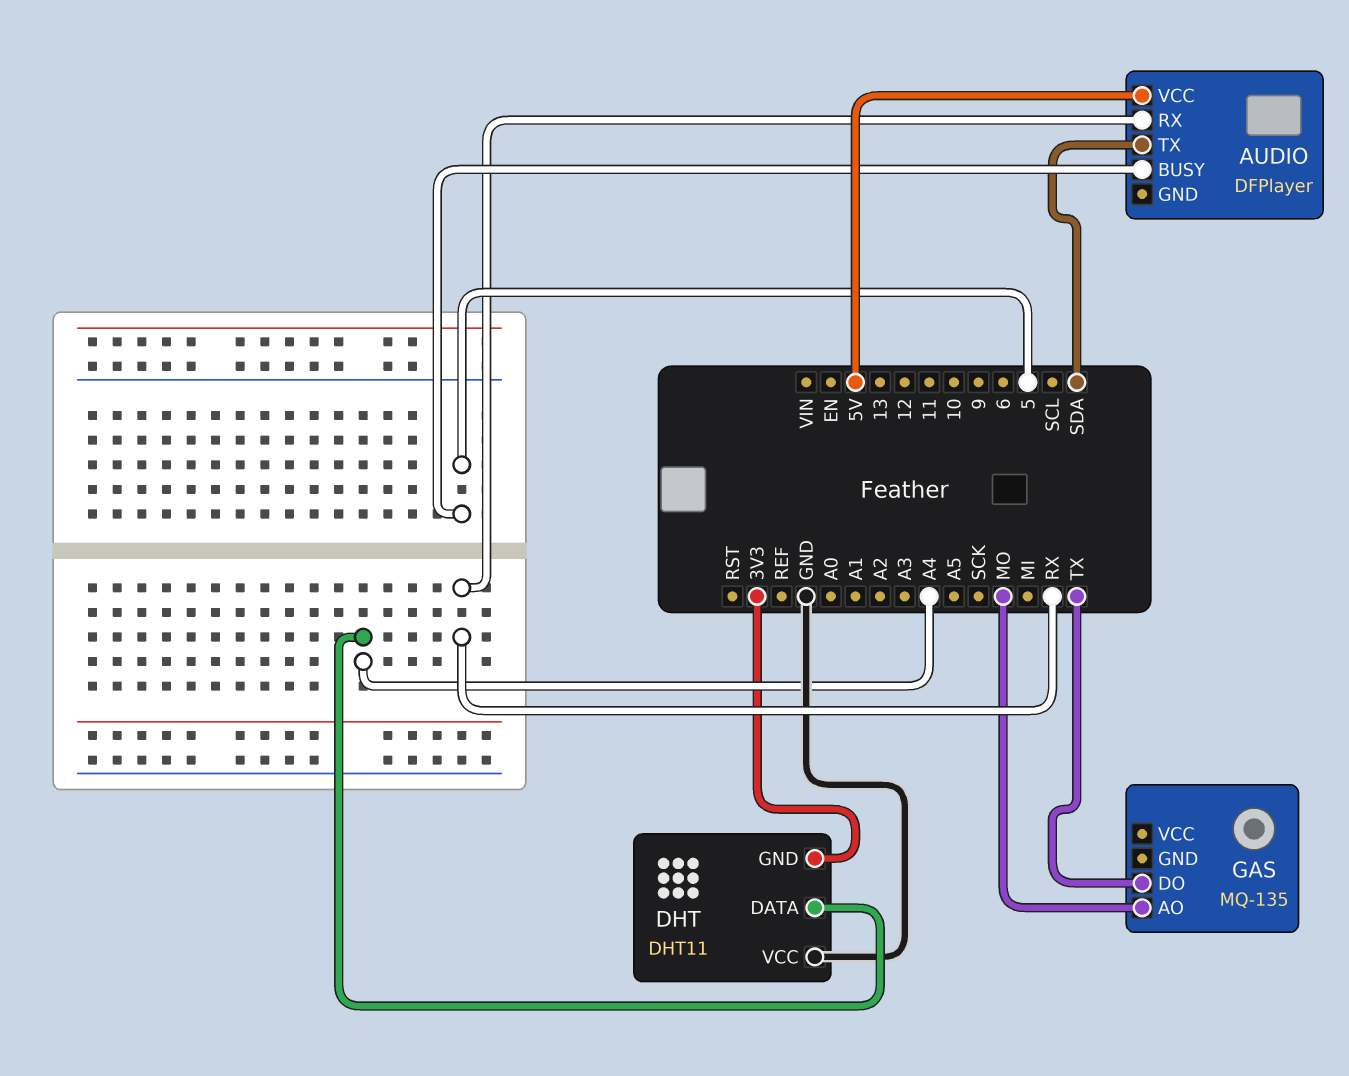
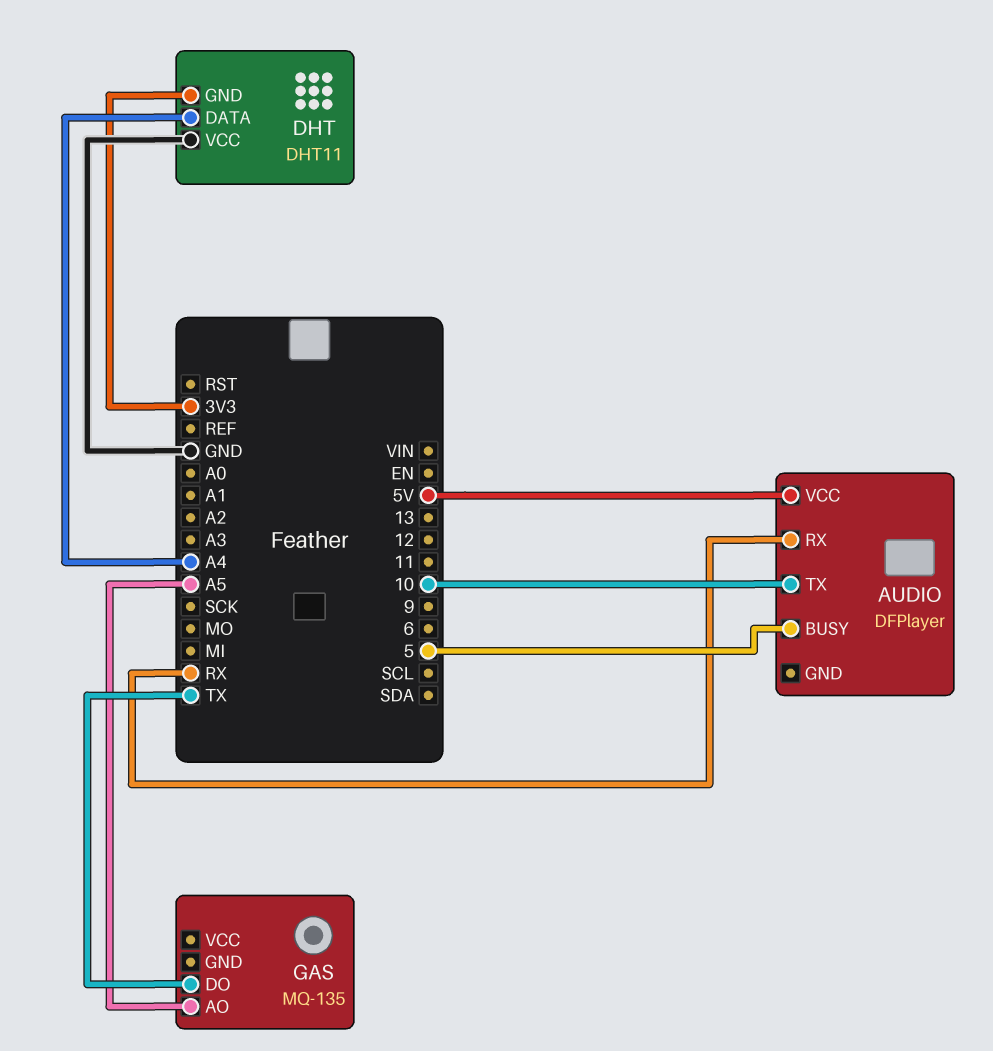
AUDIO pin TX: SDA -> 10
GAS pin AO: MO -> A5

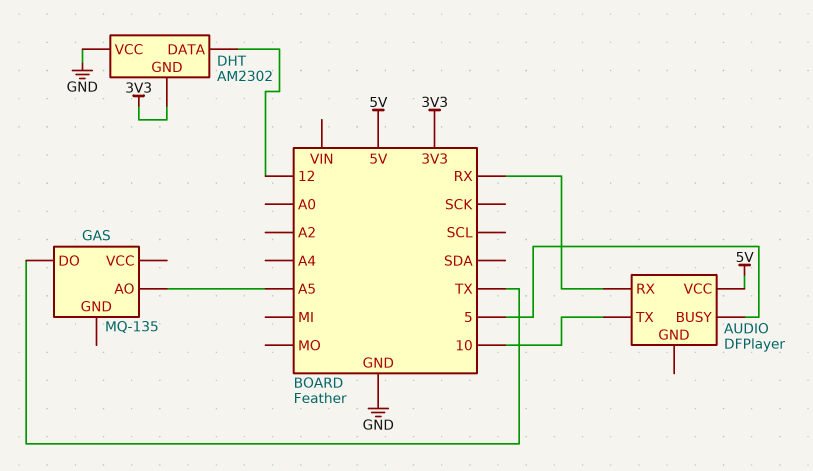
DHT: DHT11 -> AM2302
DHT pin DATA: A4 -> 12

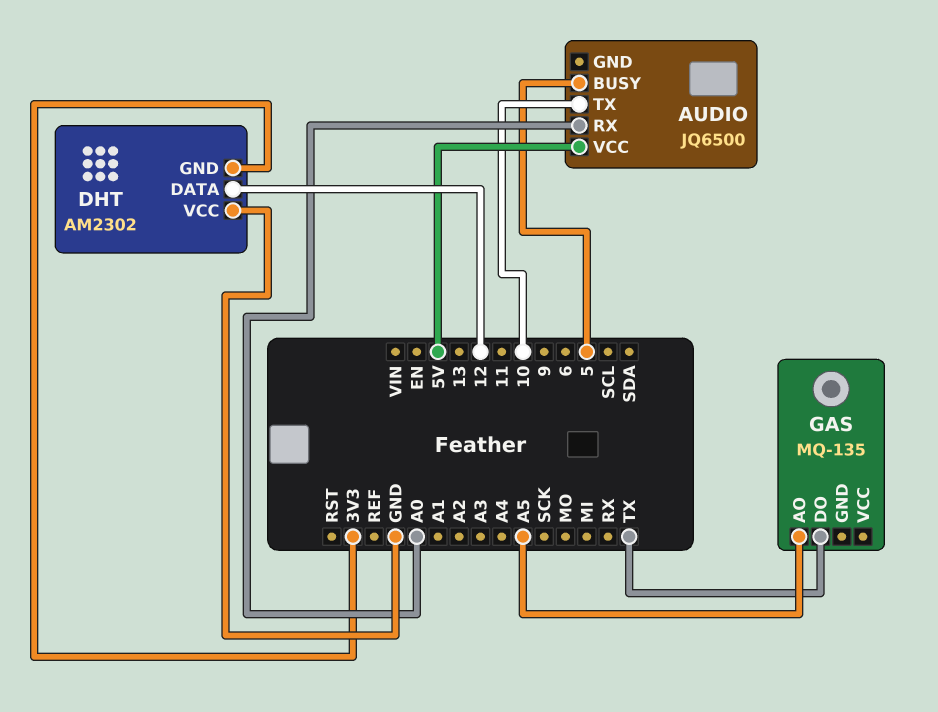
AUDIO: DFPlayer -> JQ6500
AUDIO pin RX: RX -> A0

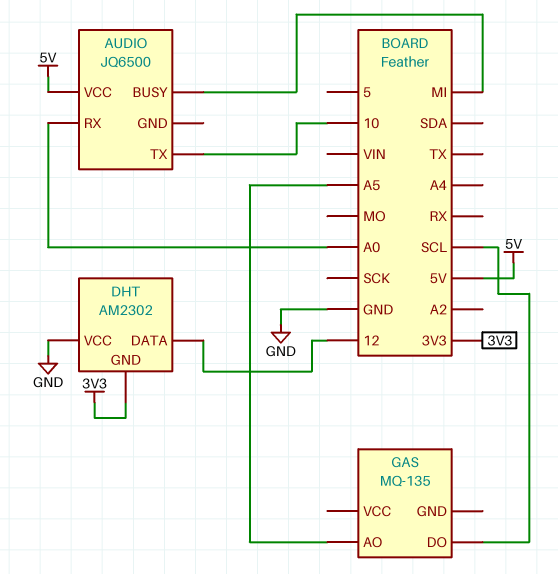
AUDIO pin BUSY: 5 -> MI
GAS pin DO: TX -> SCL

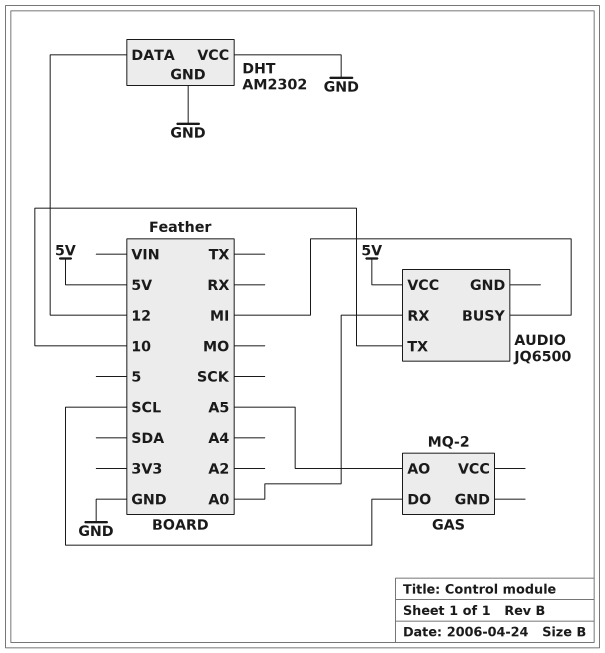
DHT pin GND: 3V3 -> GND
GAS: MQ-135 -> MQ-2

